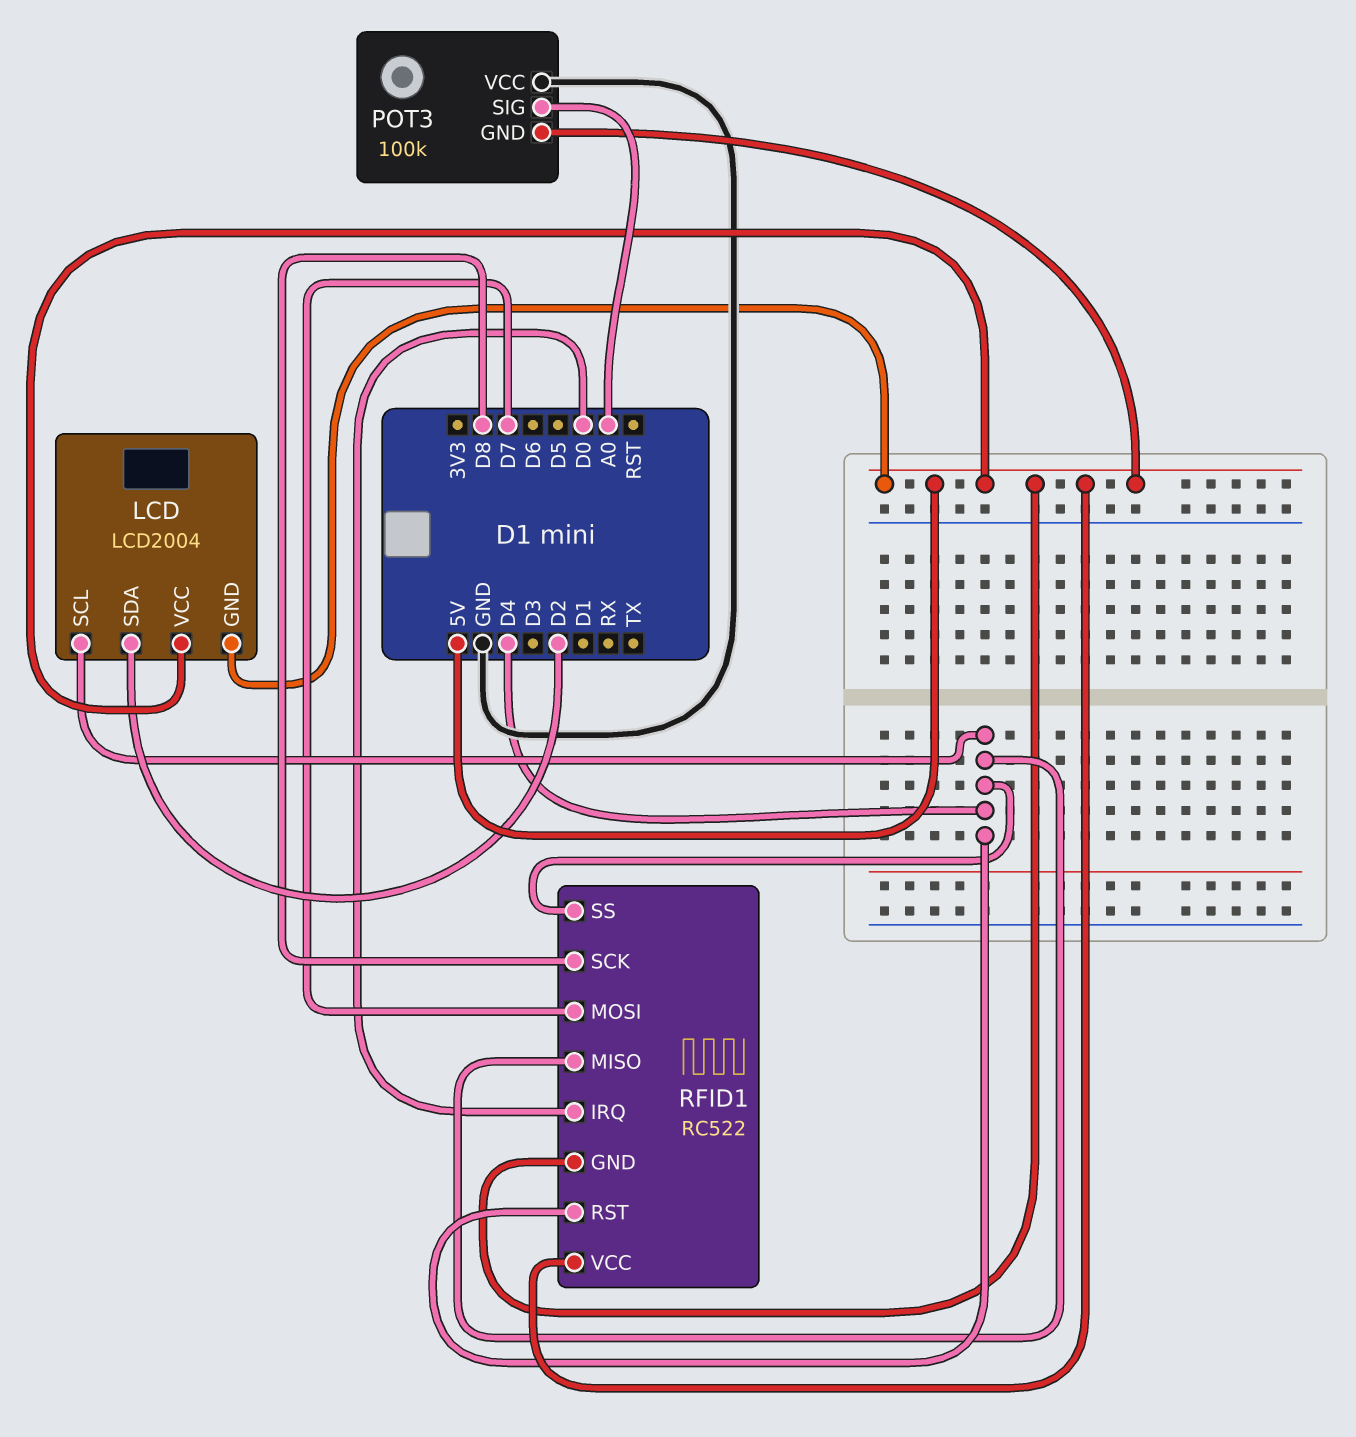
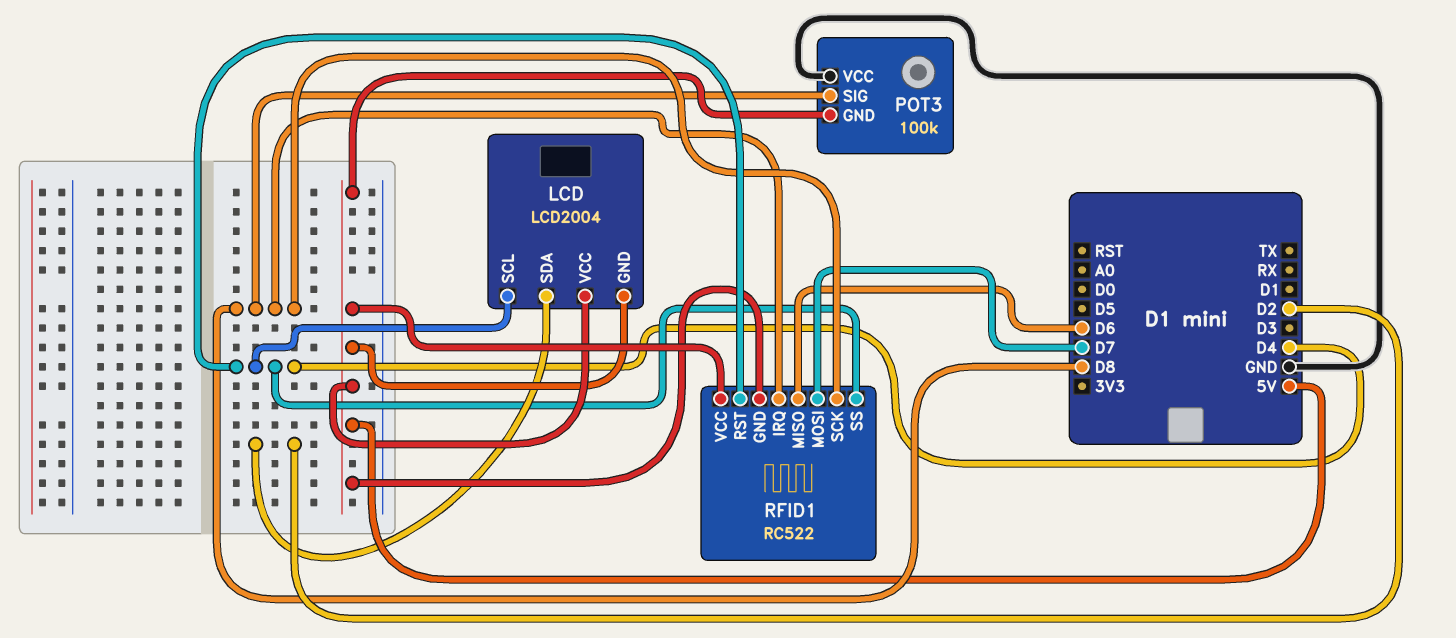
POT3 pin SIG: A0 -> D8
RFID1 pin IRQ: D0 -> D8
RFID1 pin MISO: D4 -> D6

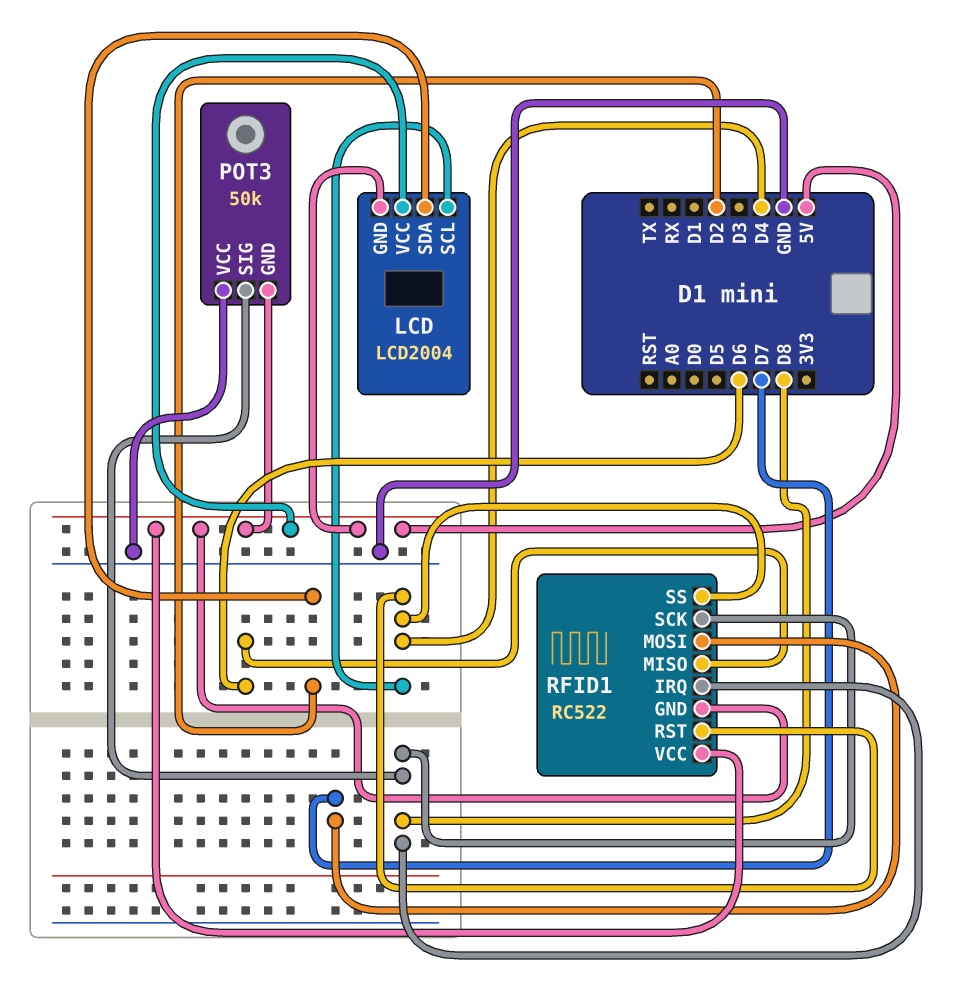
POT3: 100k -> 50k

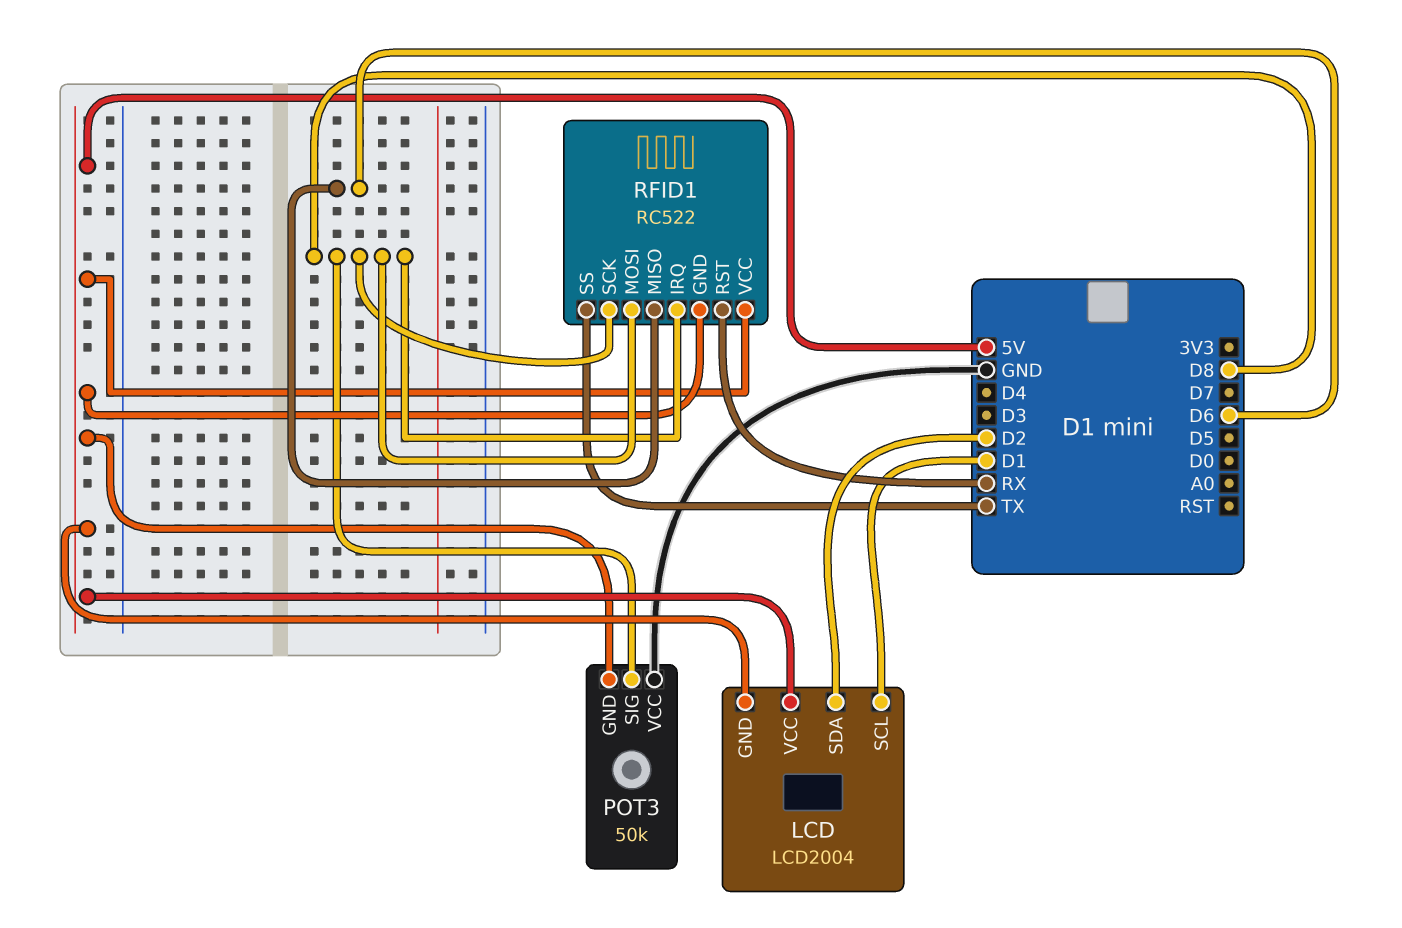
LCD pin SCL: D4 -> D1
RFID1 pin MOSI: D7 -> D8
RFID1 pin RST: D4 -> RX
RFID1 pin SS: D4 -> TX

